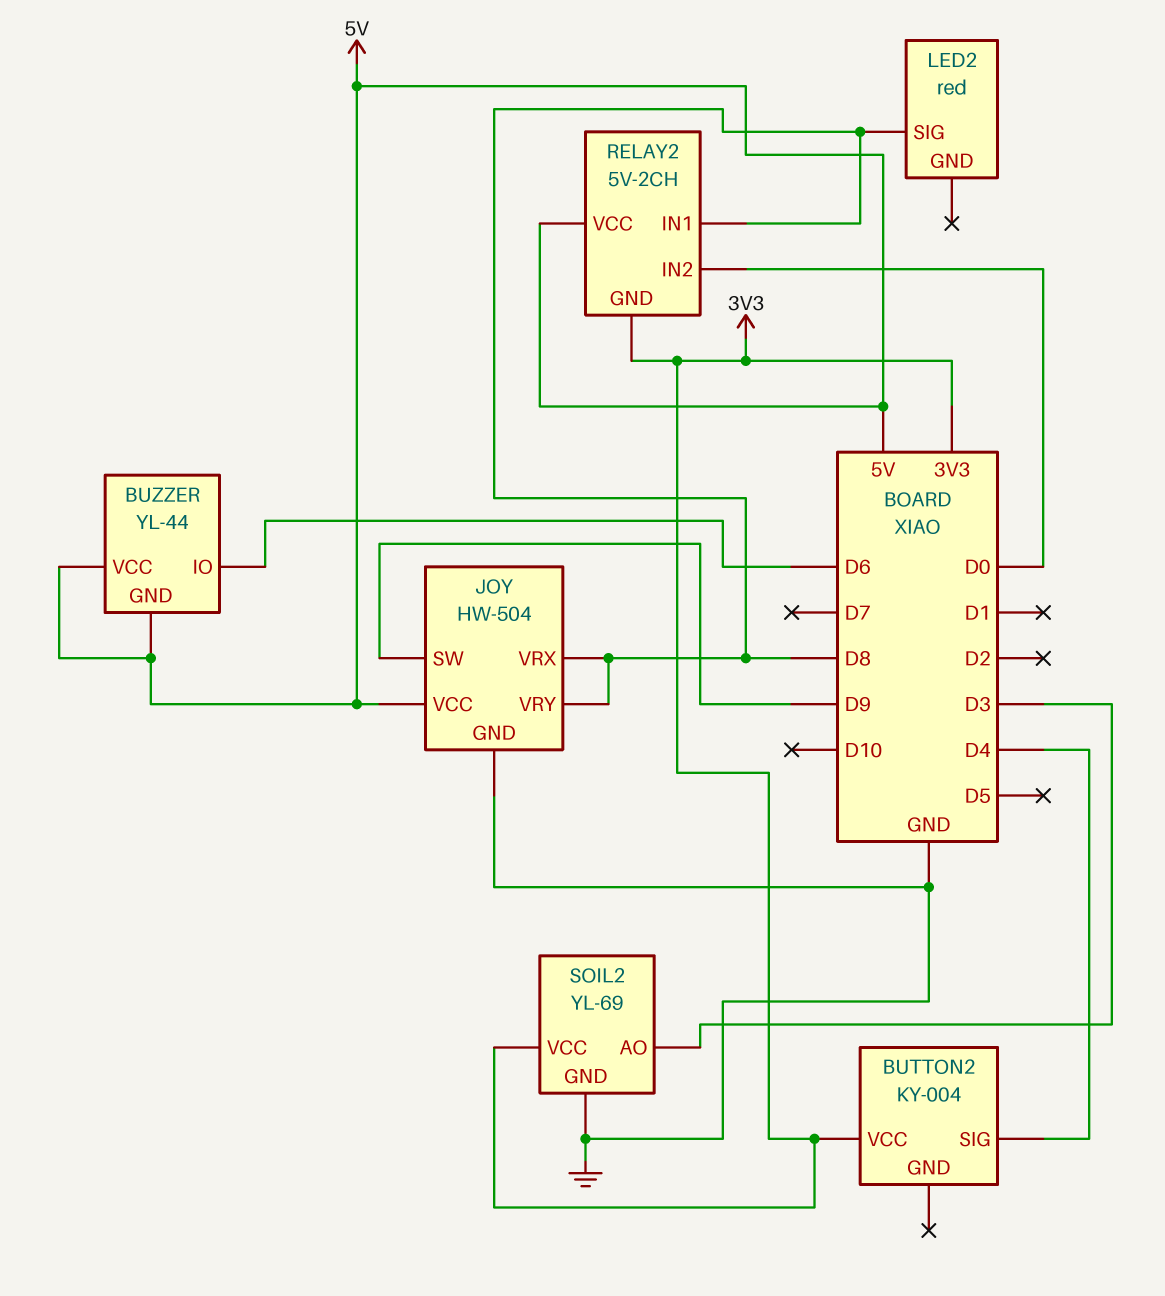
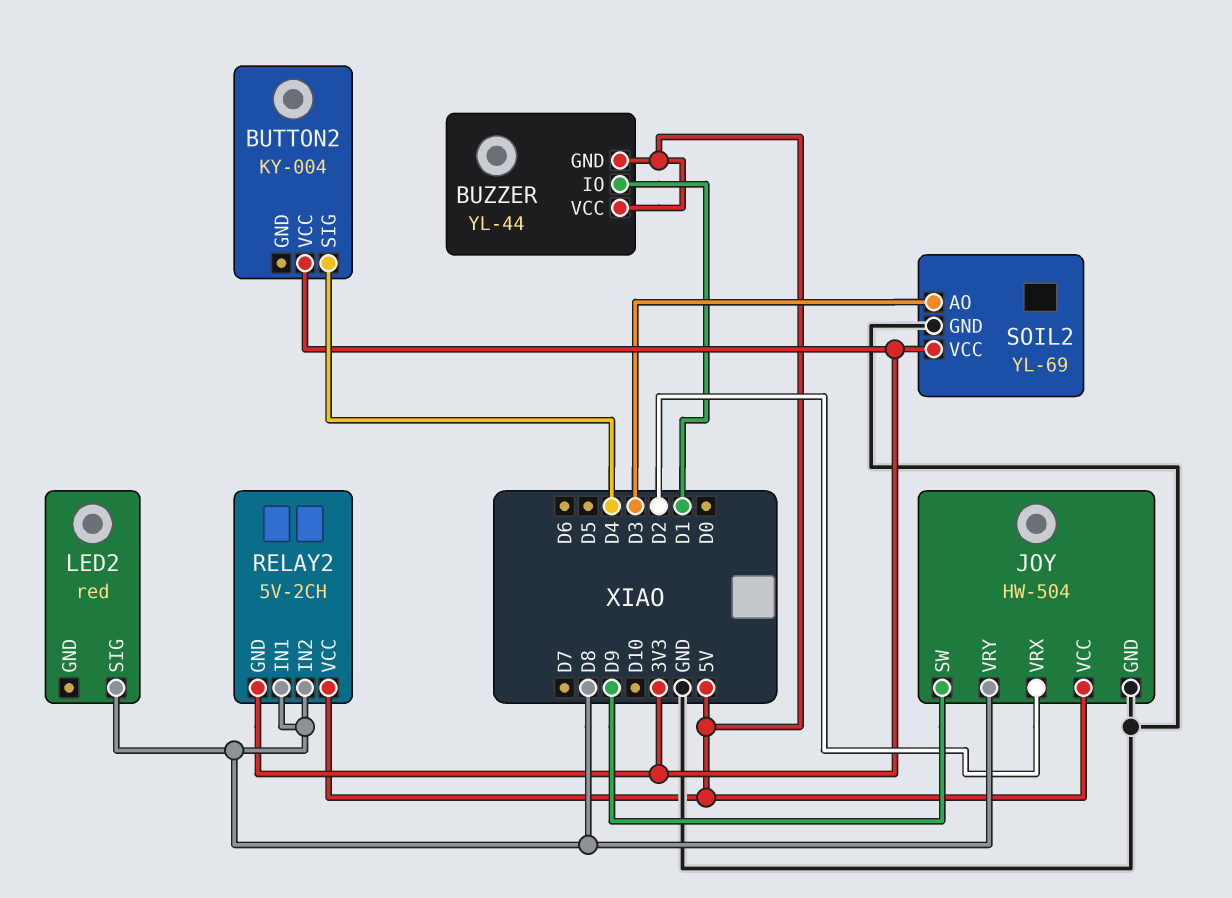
BUZZER pin IO: D6 -> D1
JOY pin VRX: D8 -> D2
RELAY2 pin IN2: D0 -> D8

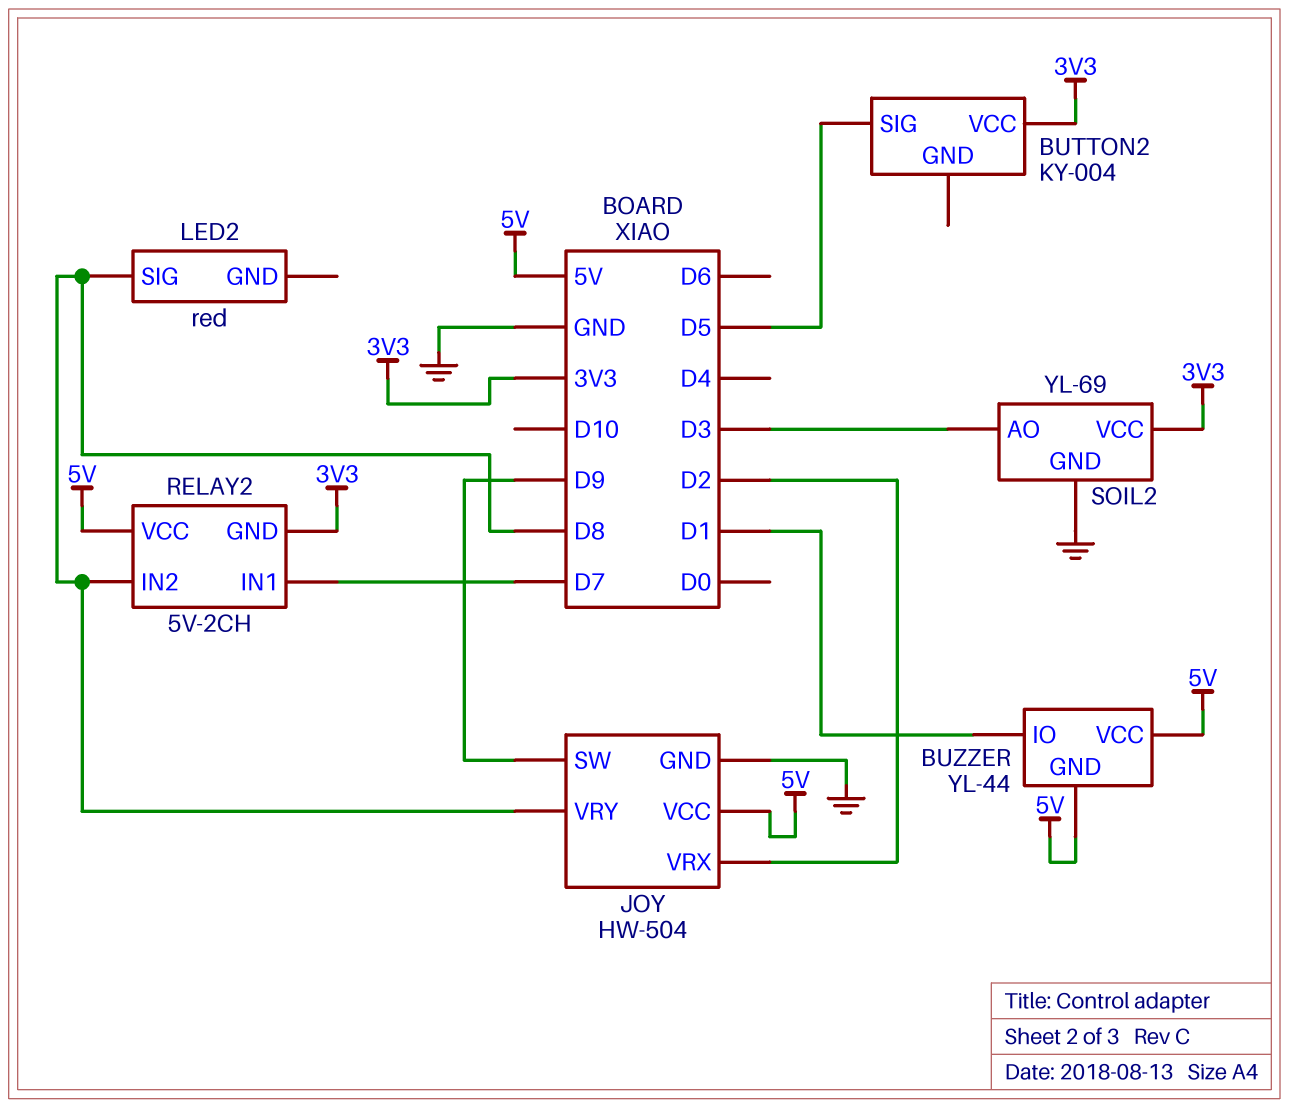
BUTTON2 pin SIG: D4 -> D5
RELAY2 pin IN1: D8 -> D7

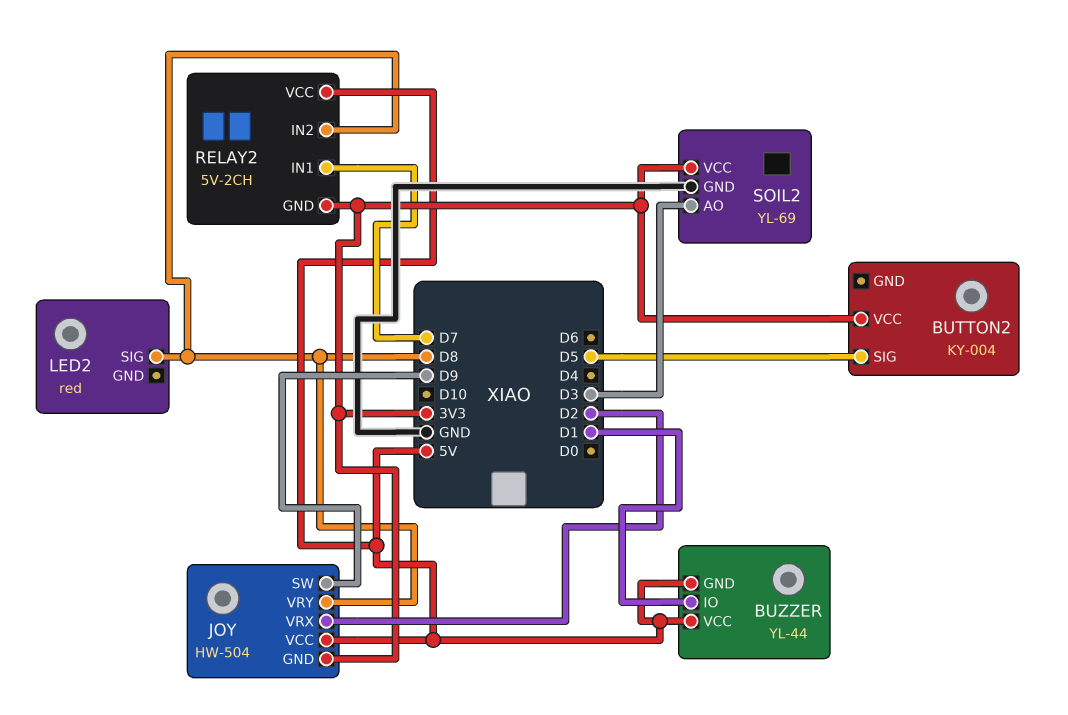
JOY pin GND: GND -> 3V3

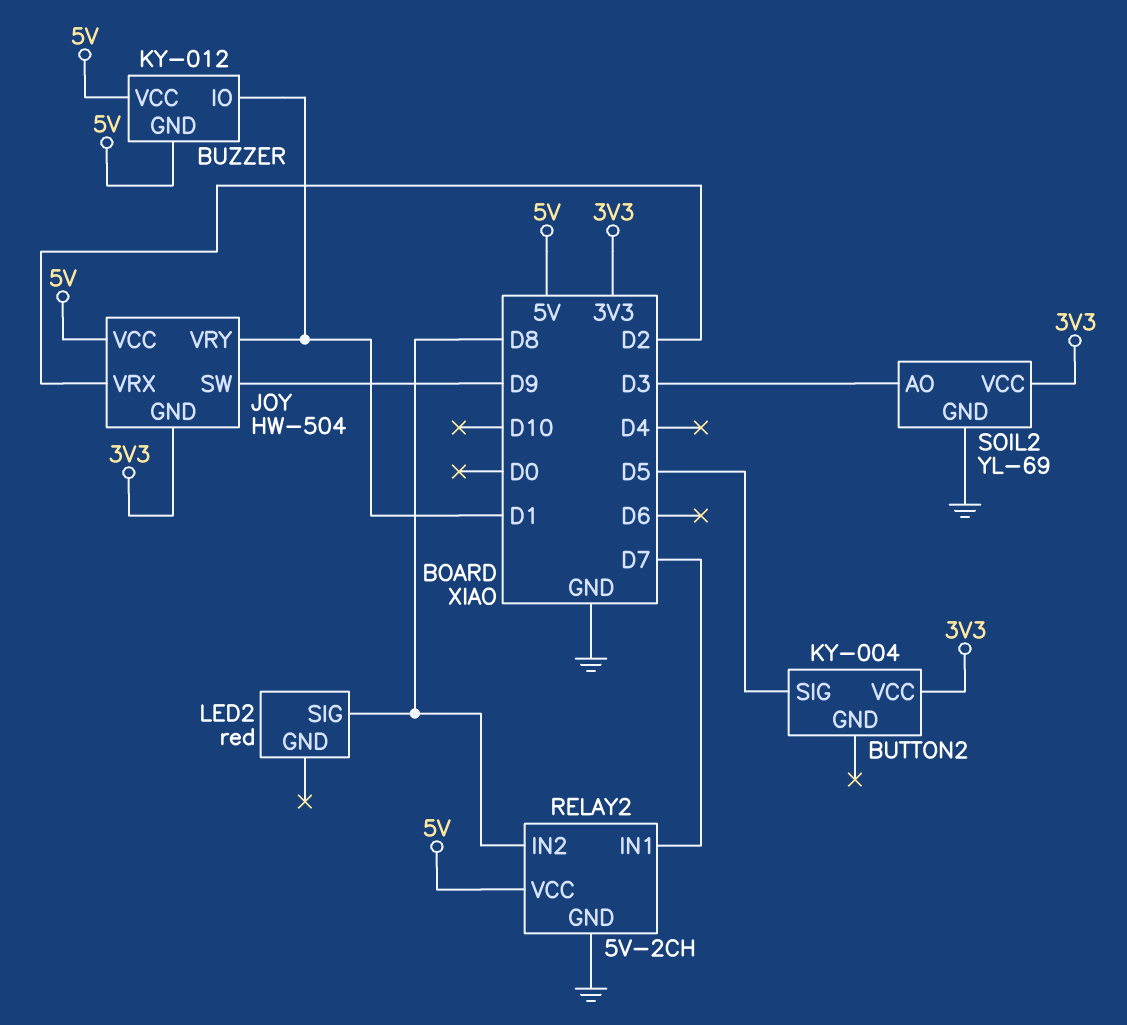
BUZZER: YL-44 -> KY-012
JOY pin VRY: D8 -> D1
RELAY2 pin GND: 3V3 -> GND

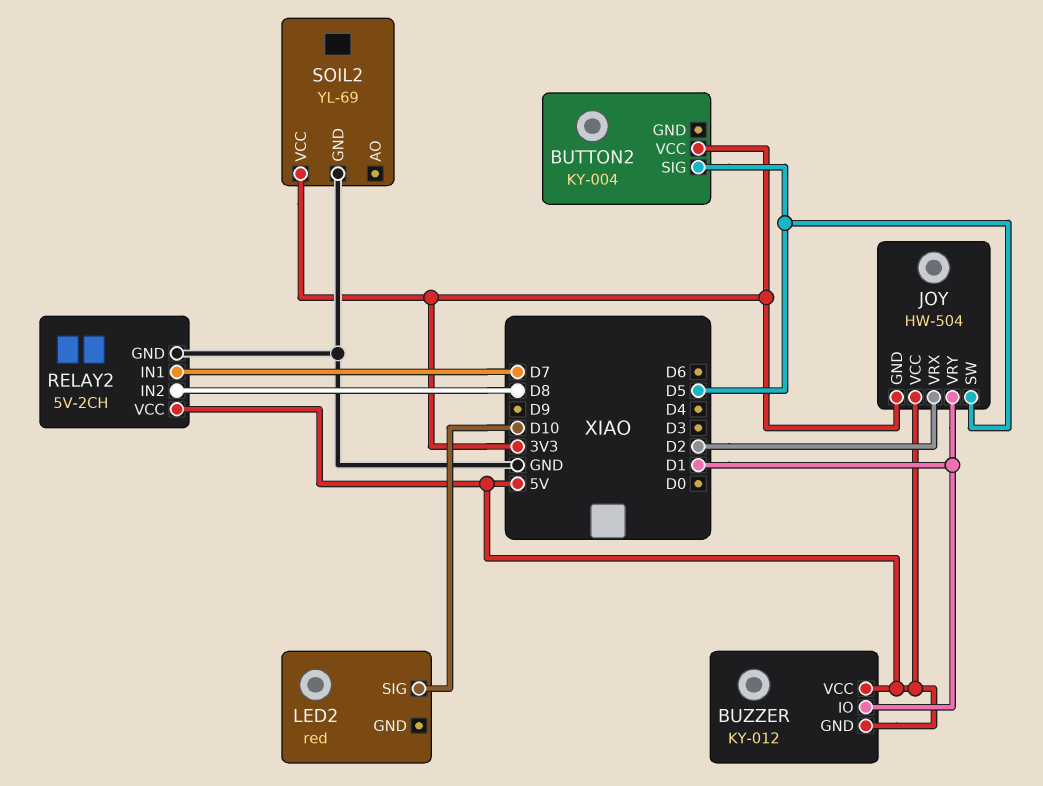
JOY pin SW: D9 -> D5
LED2 pin SIG: D8 -> D10
SOIL2 pin AO: D3 -> none

